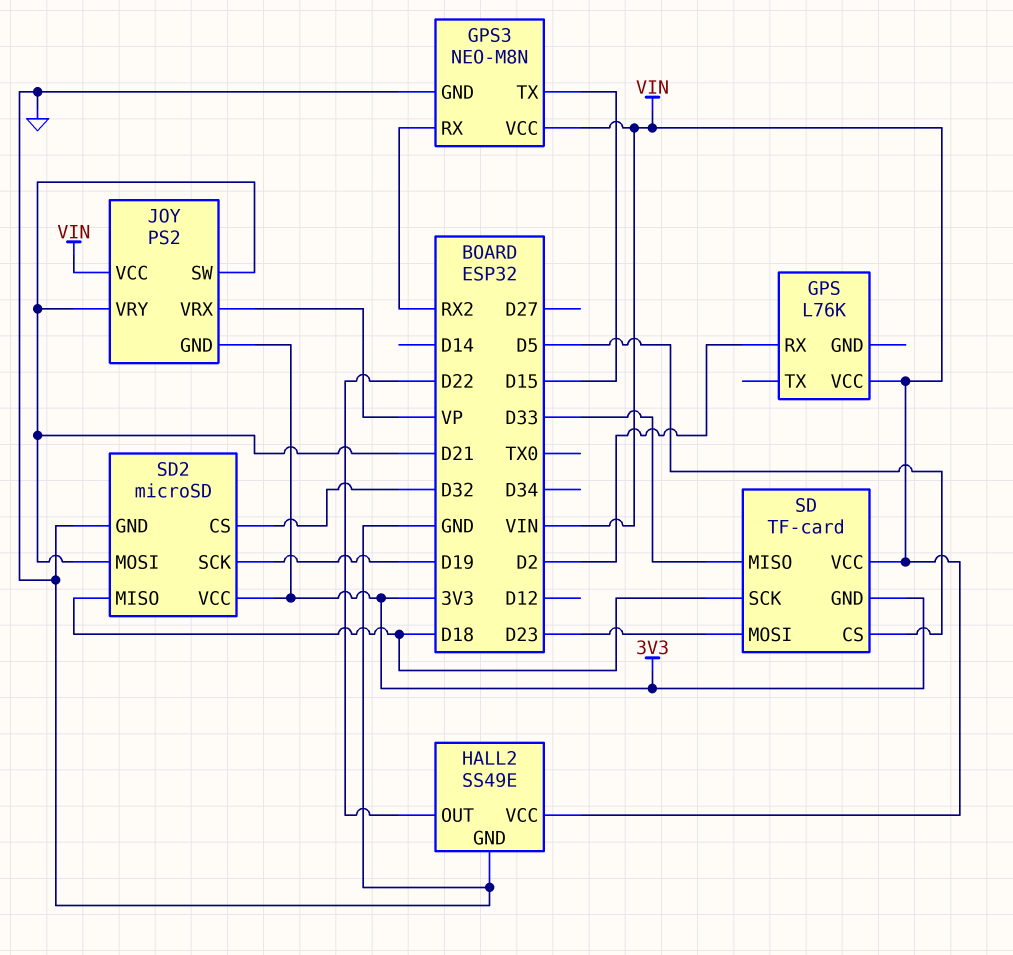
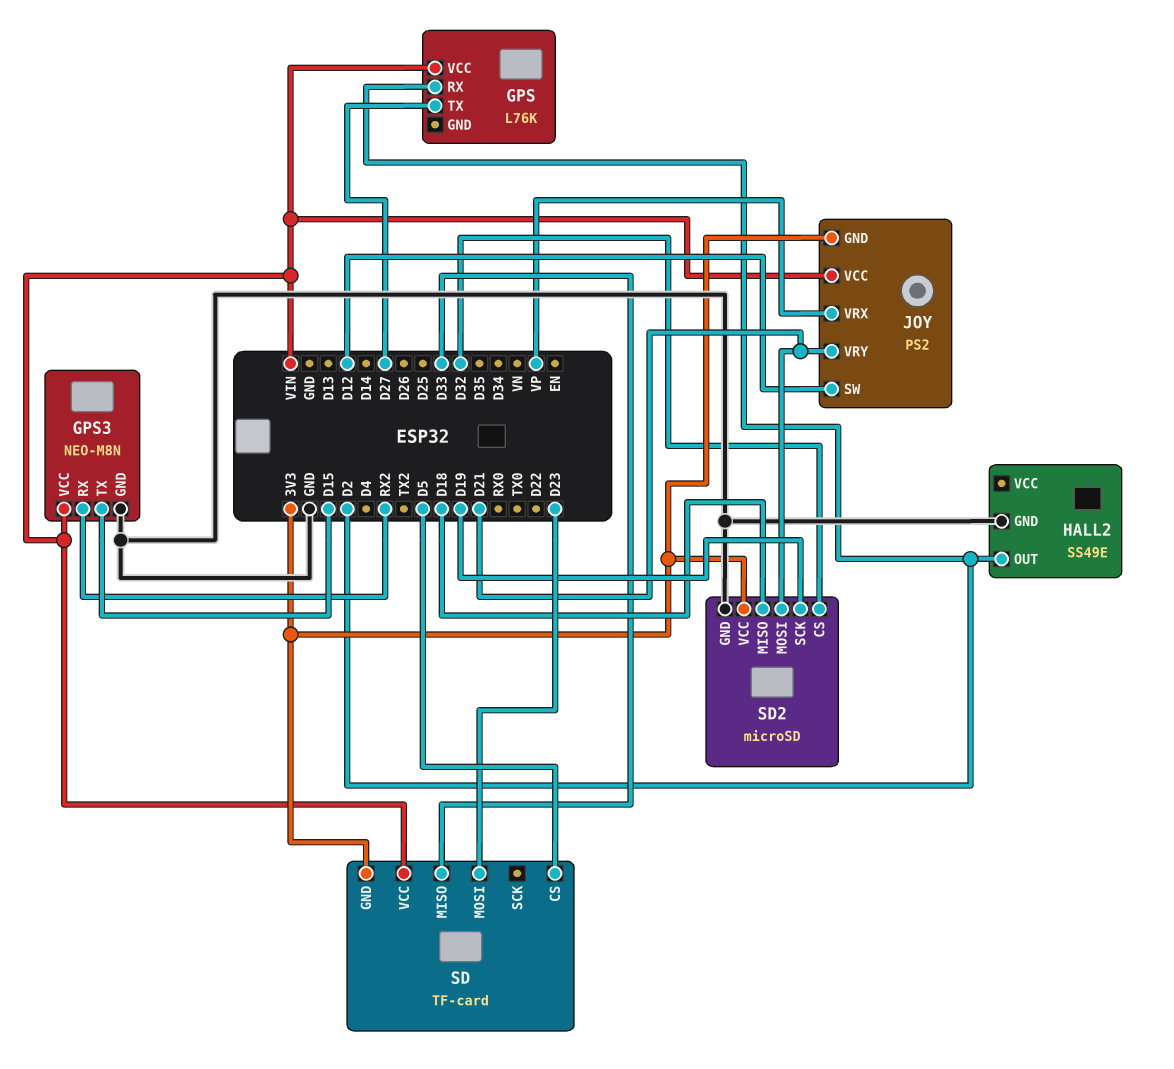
GPS pin TX: none -> D27
HALL2 pin OUT: D22 -> D2
HALL2 pin VCC: VIN -> none
JOY pin SW: D21 -> D12
SD pin SCK: D18 -> none

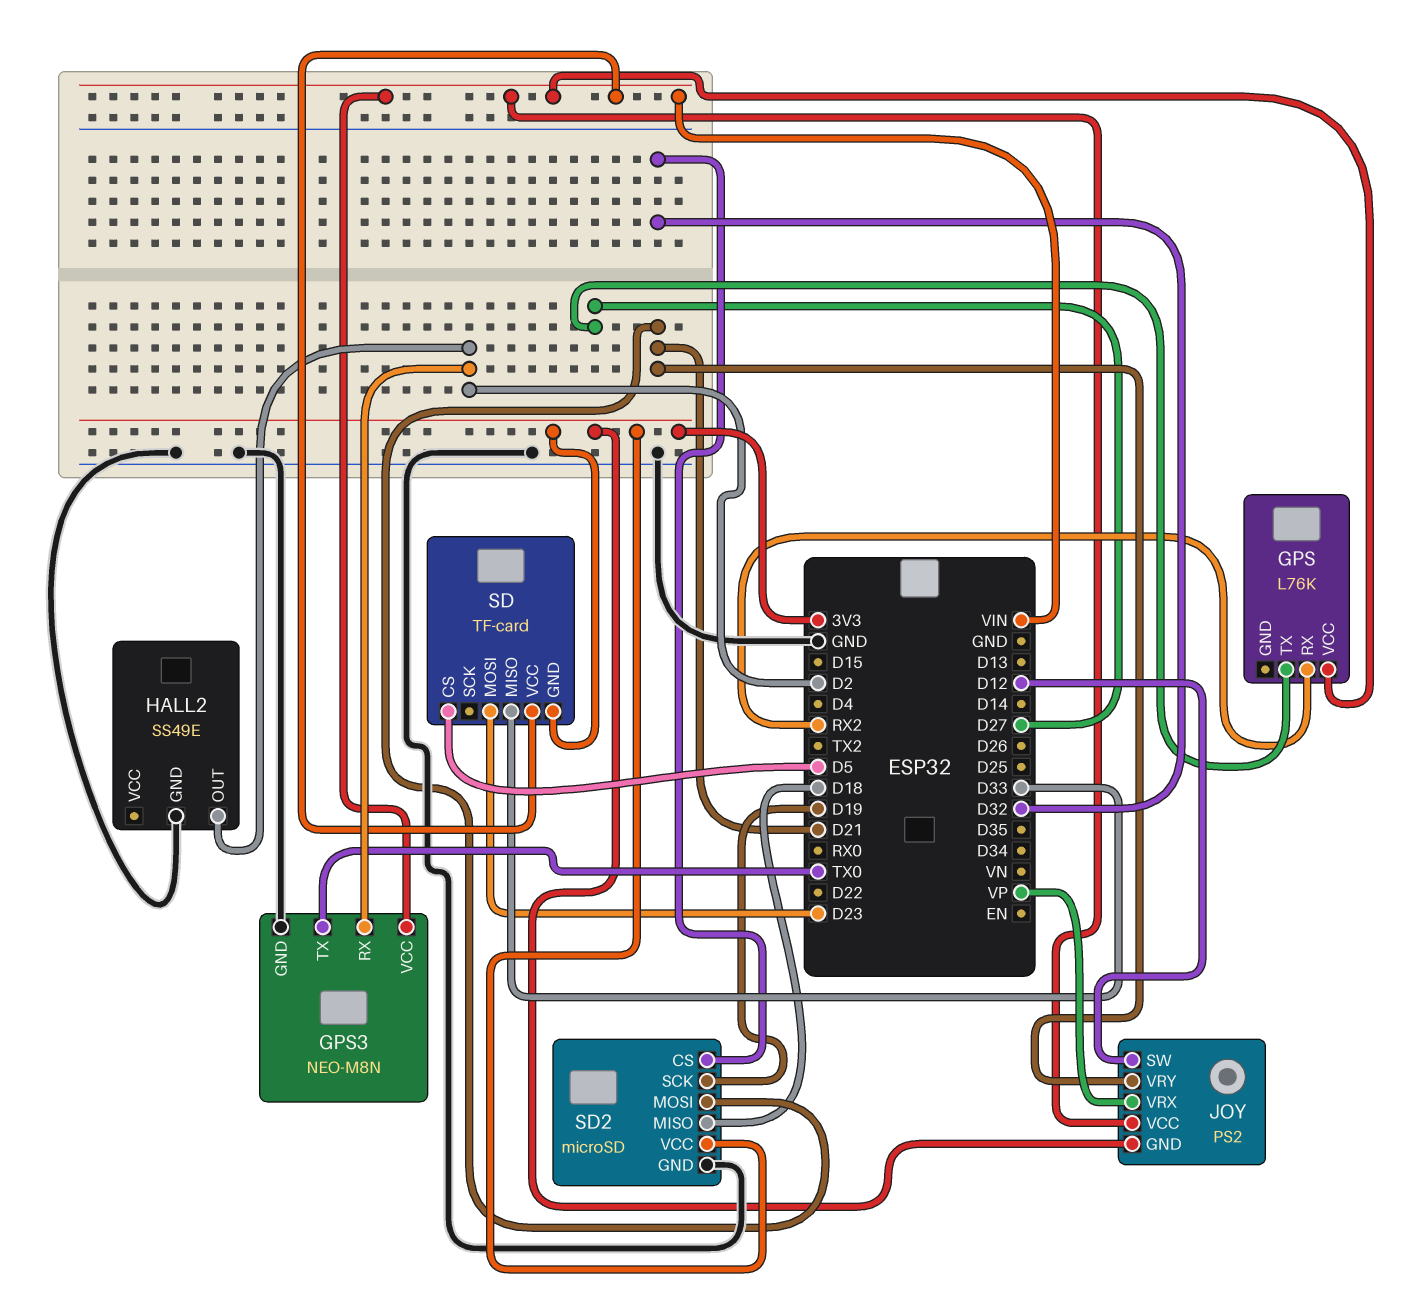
GPS pin RX: D2 -> RX2
GPS3 pin RX: RX2 -> D2
GPS3 pin TX: D15 -> TX0

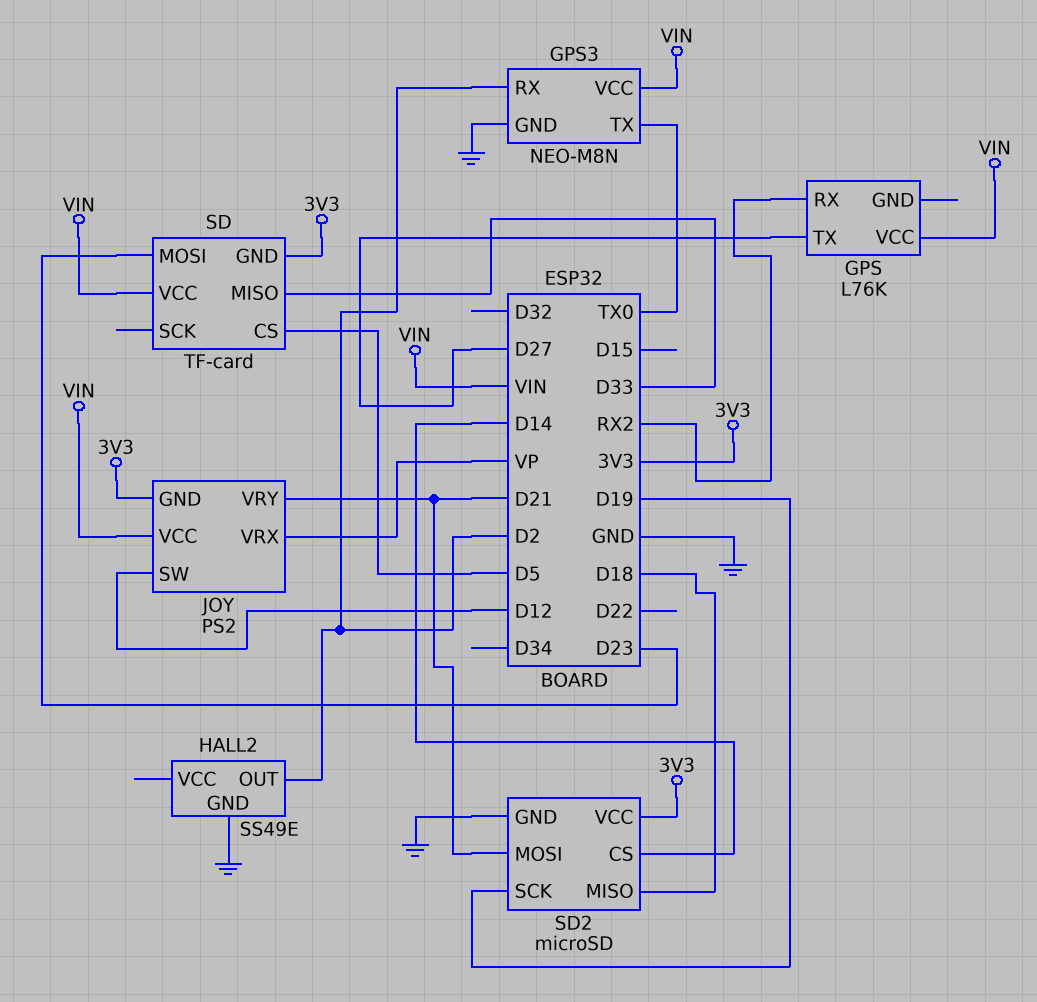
SD2 pin CS: D32 -> D14

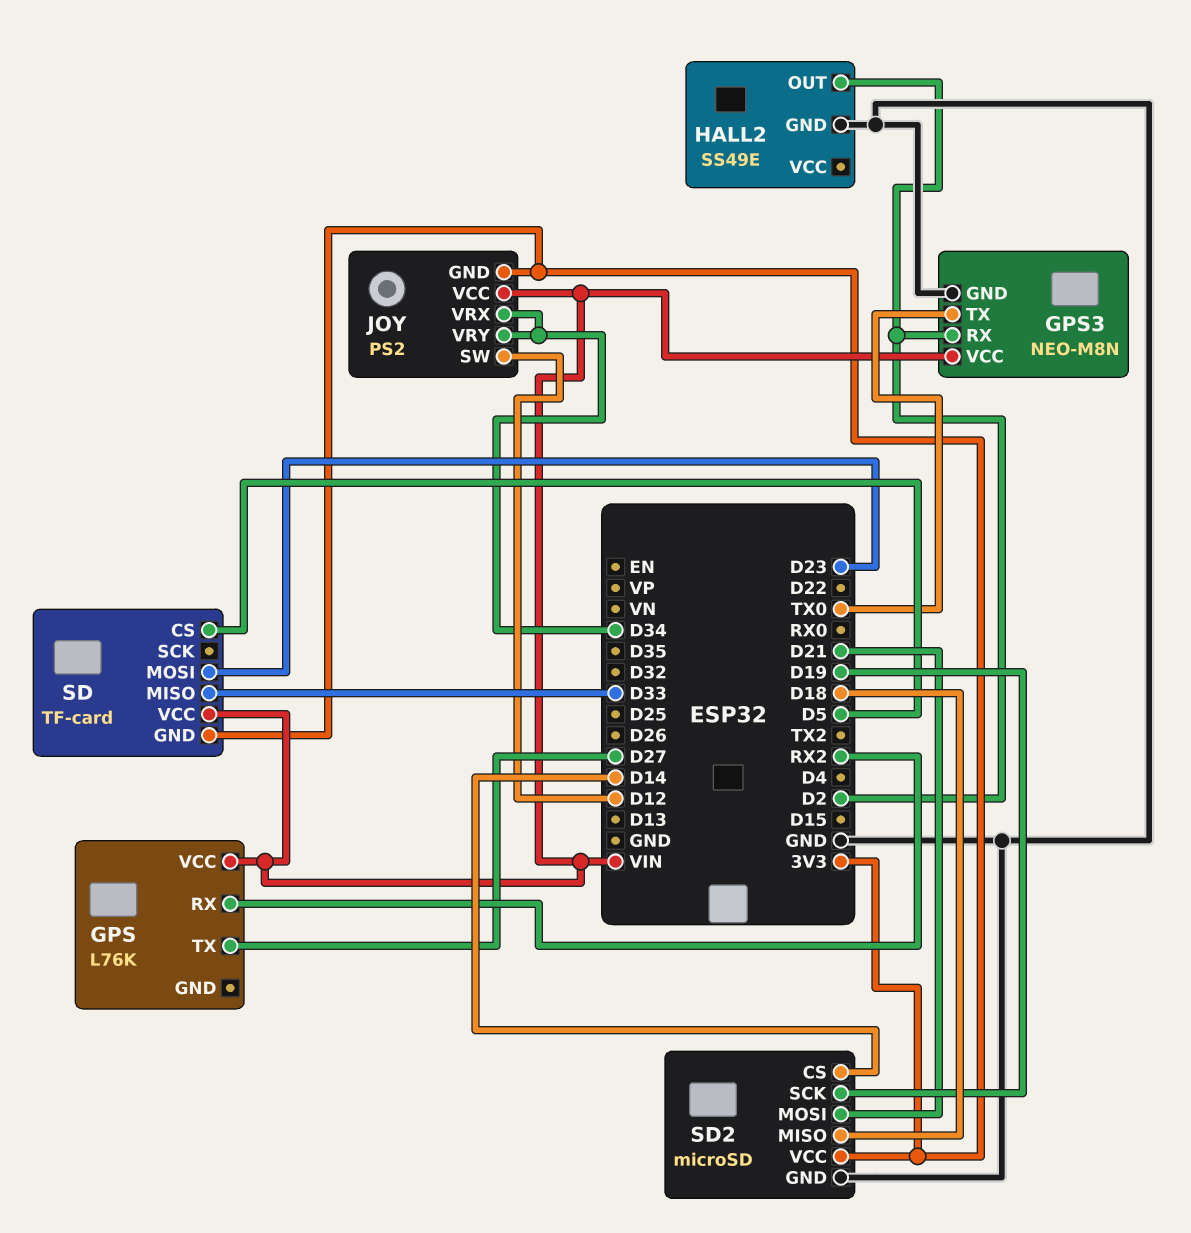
JOY pin VRX: VP -> D34
JOY pin VRY: D21 -> D34

